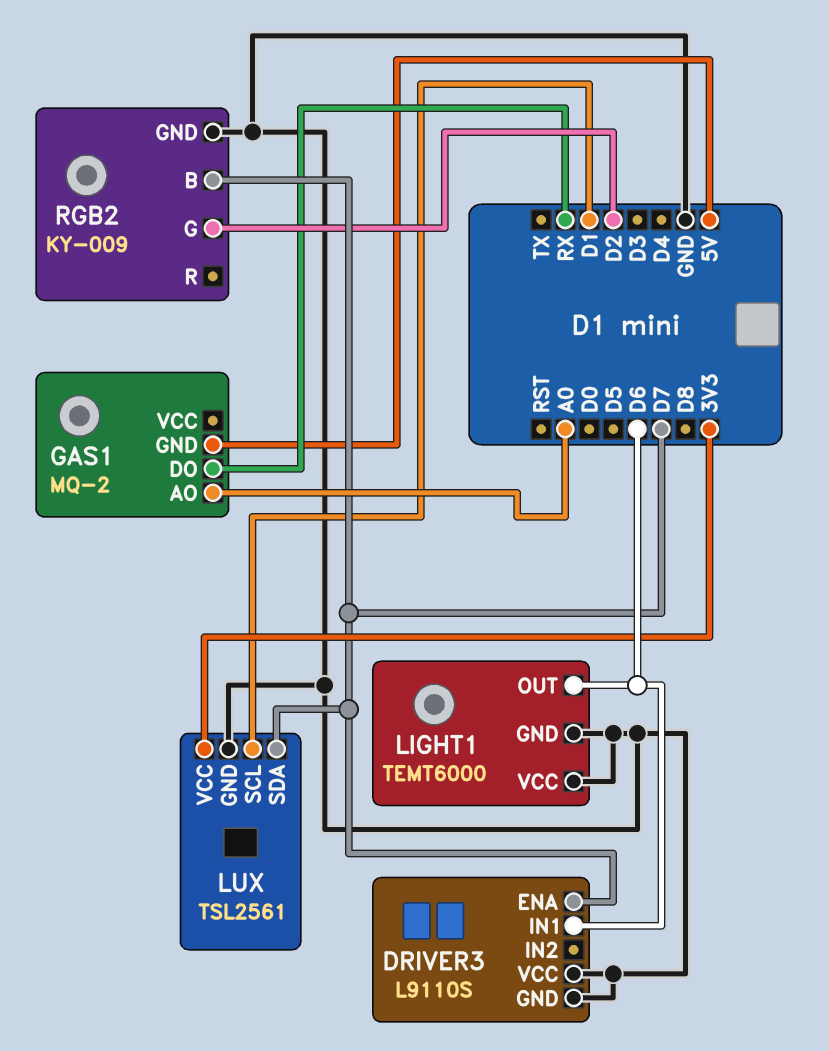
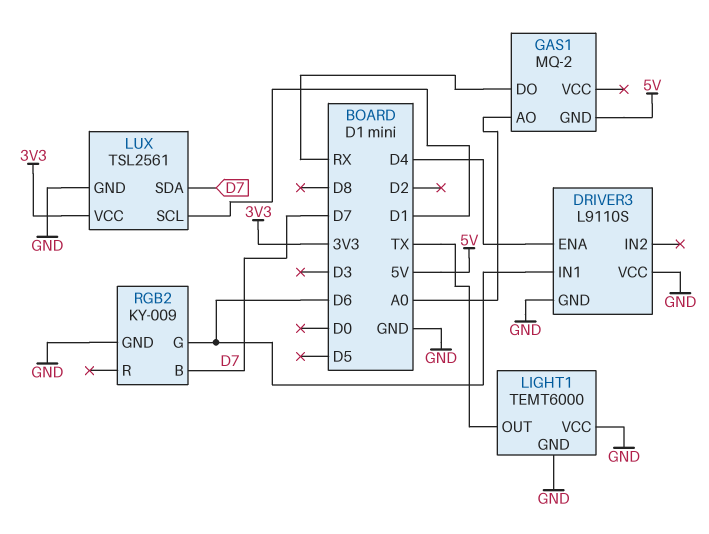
DRIVER3 pin ENA: D7 -> D4
LIGHT1 pin OUT: D6 -> TX
RGB2 pin G: D2 -> D6

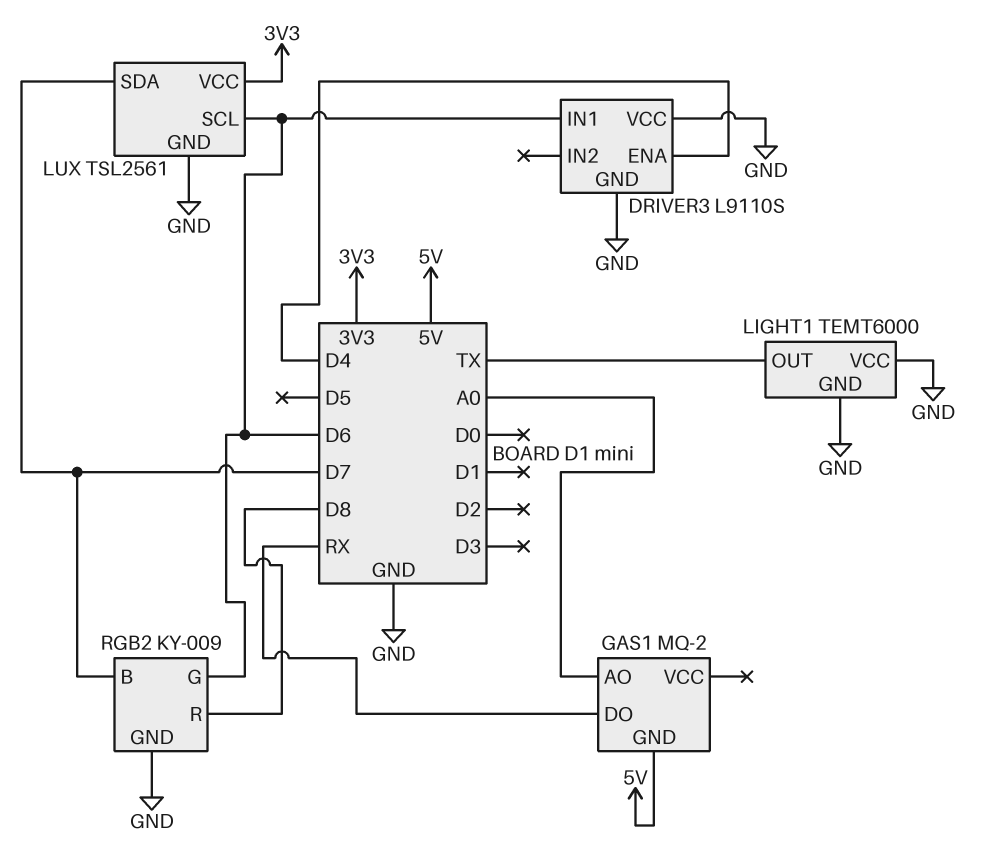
LUX pin SCL: D1 -> D6
RGB2 pin R: none -> D8

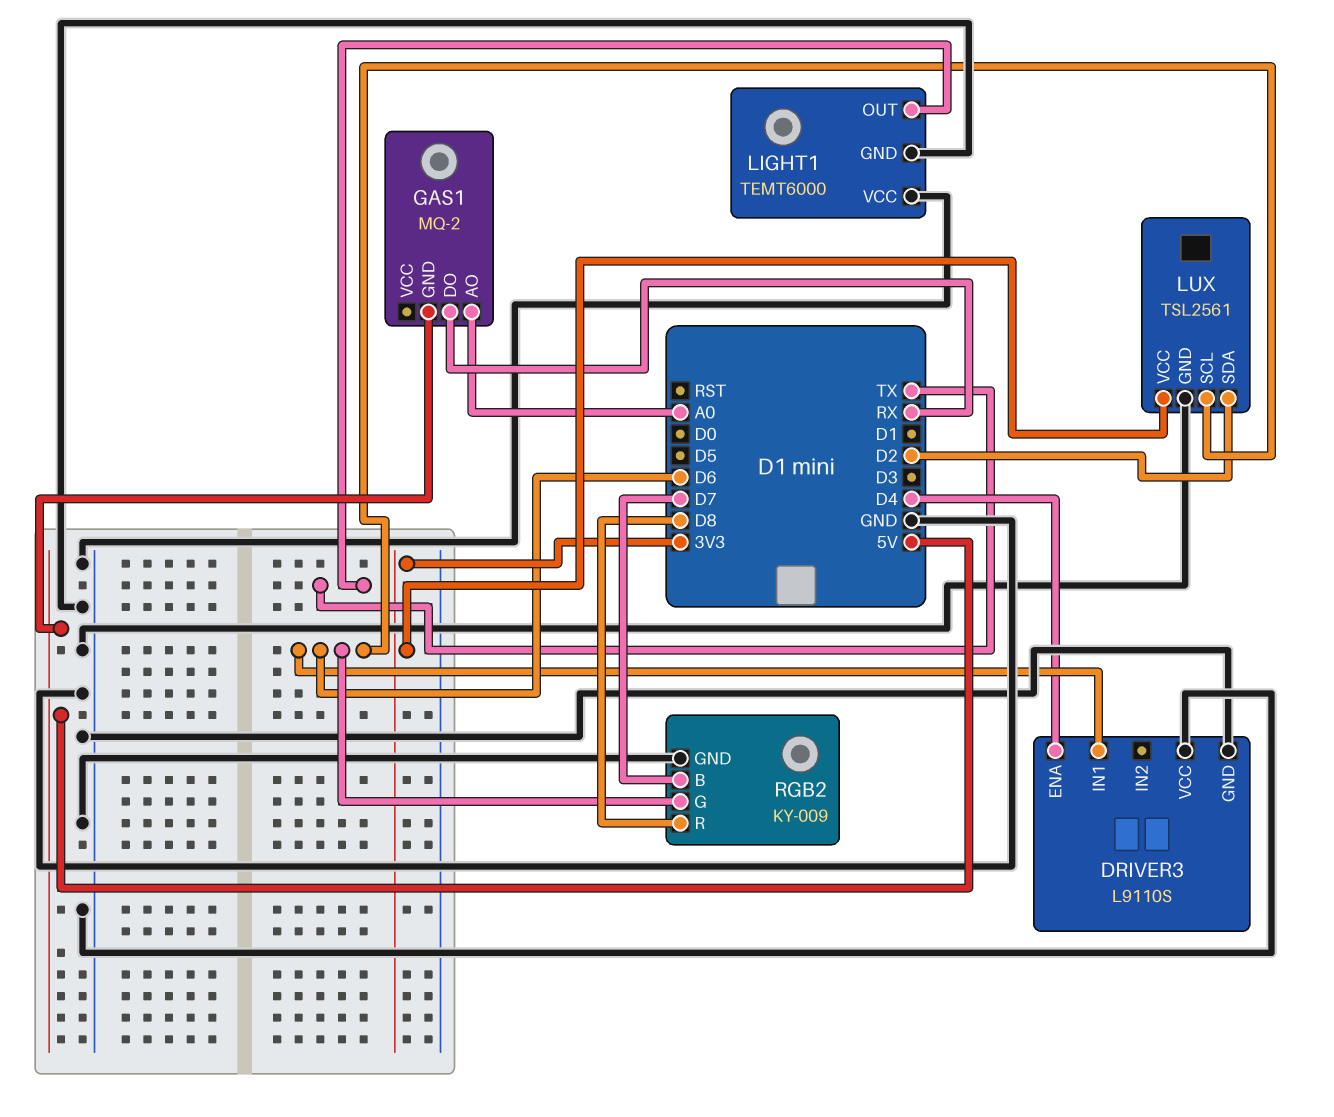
LUX pin SDA: D7 -> D2

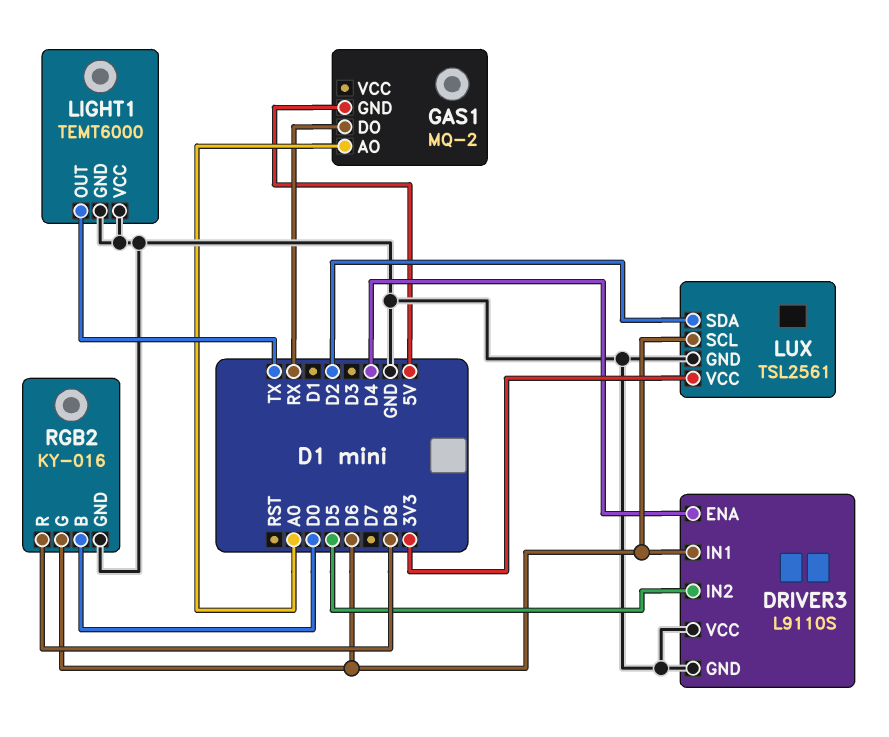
DRIVER3 pin IN2: none -> D5
RGB2: KY-009 -> KY-016
RGB2 pin B: D7 -> D0

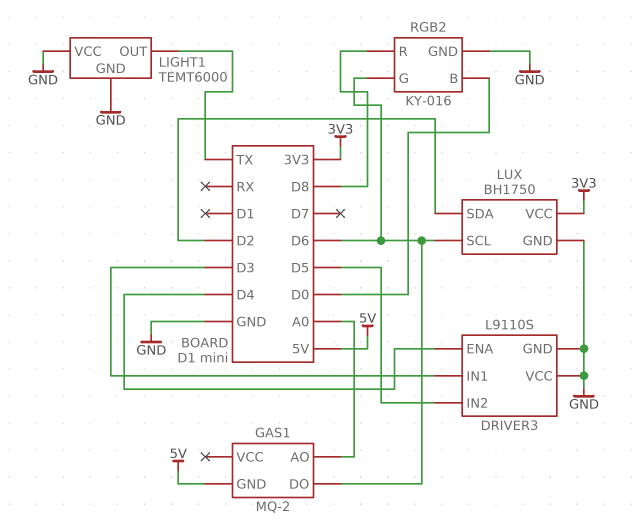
DRIVER3 pin IN1: D6 -> D3
GAS1 pin DO: RX -> D6
LUX: TSL2561 -> BH1750

